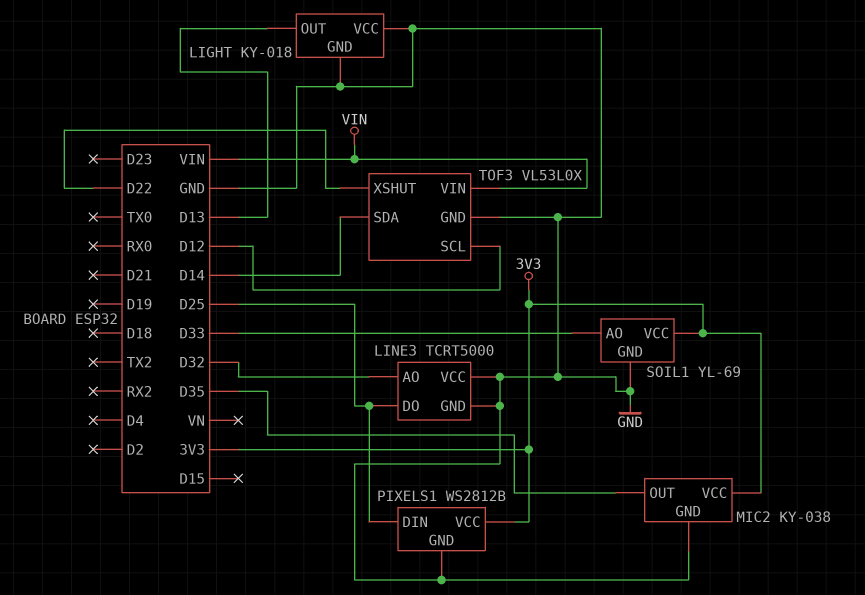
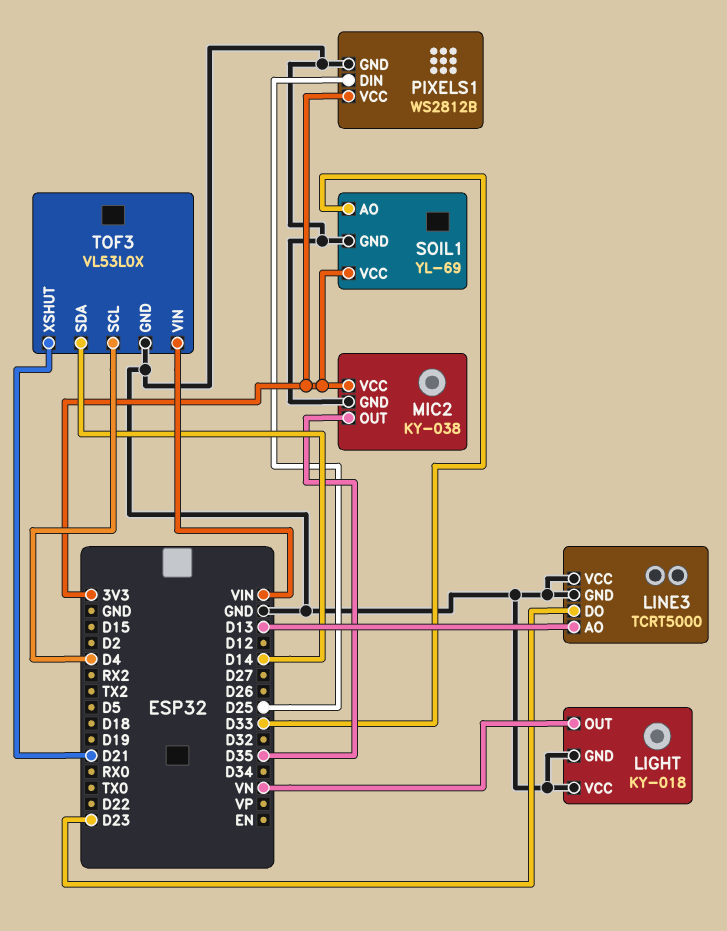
LIGHT pin OUT: D13 -> VN
LINE3 pin AO: D32 -> D13
LINE3 pin DO: D25 -> D23
TOF3 pin SCL: D12 -> D4
TOF3 pin XSHUT: D22 -> D21

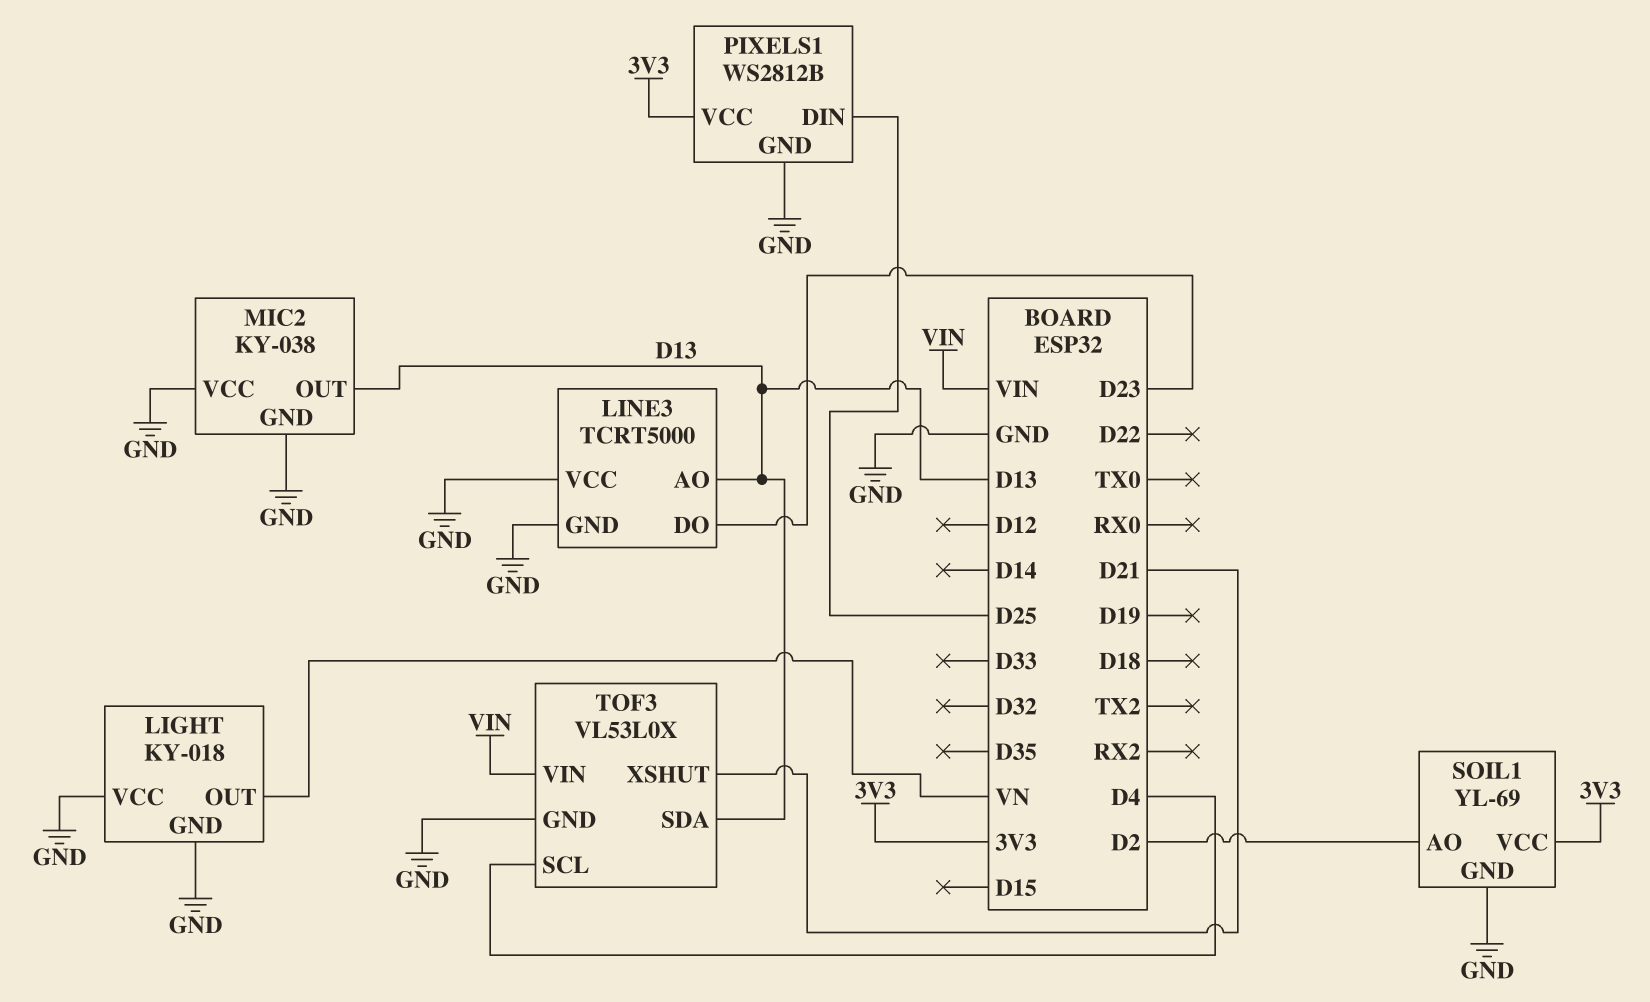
MIC2 pin OUT: D35 -> D13
MIC2 pin VCC: 3V3 -> GND
SOIL1 pin AO: D33 -> D2
TOF3 pin SDA: D14 -> D13

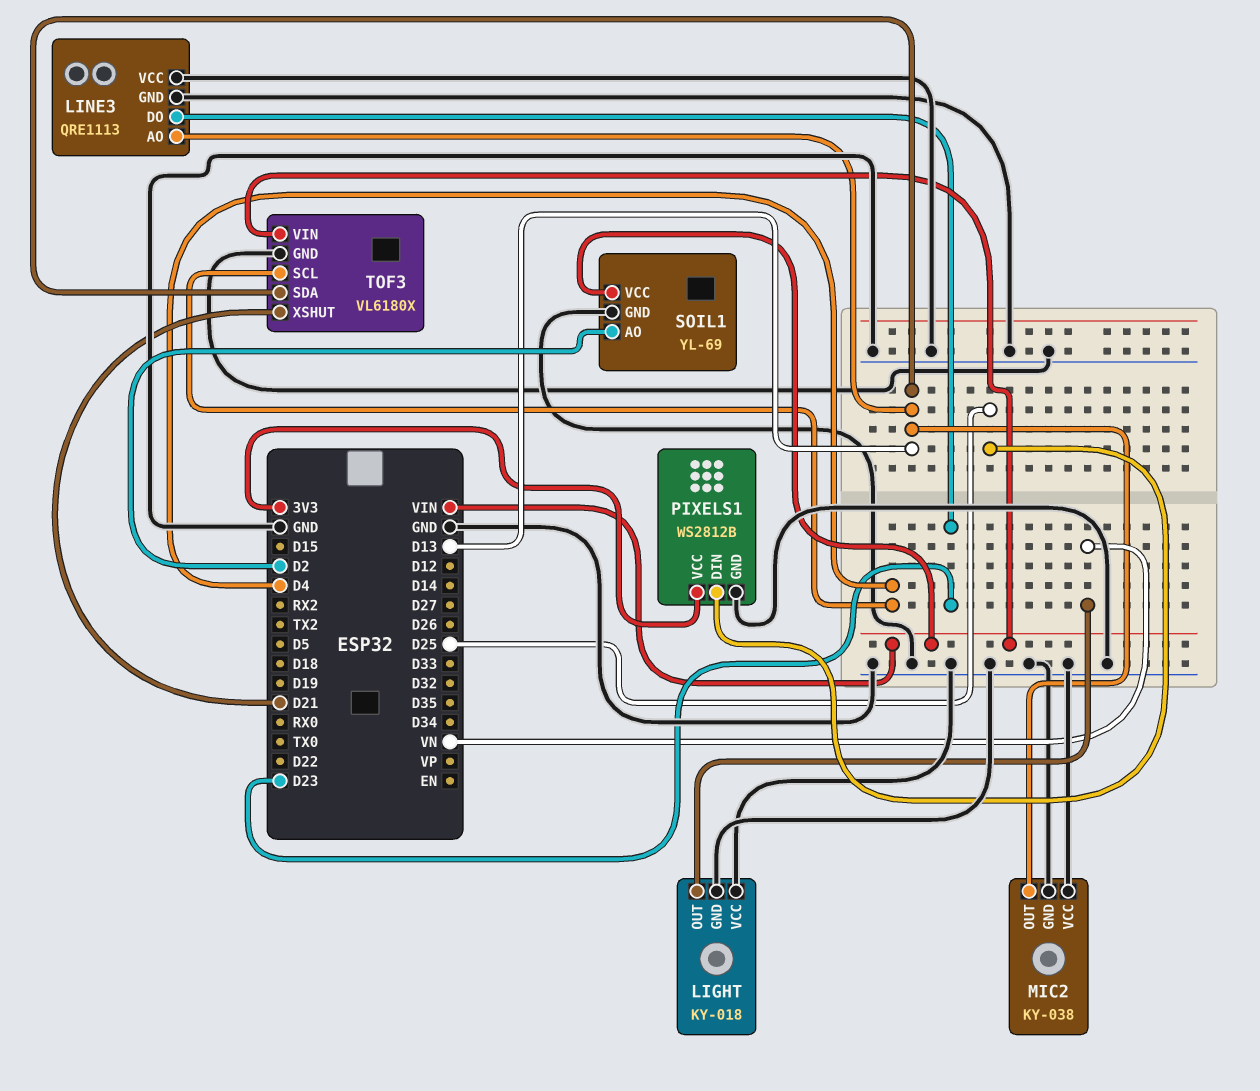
LINE3: TCRT5000 -> QRE1113
SOIL1 pin VCC: 3V3 -> VIN
TOF3: VL53L0X -> VL6180X

